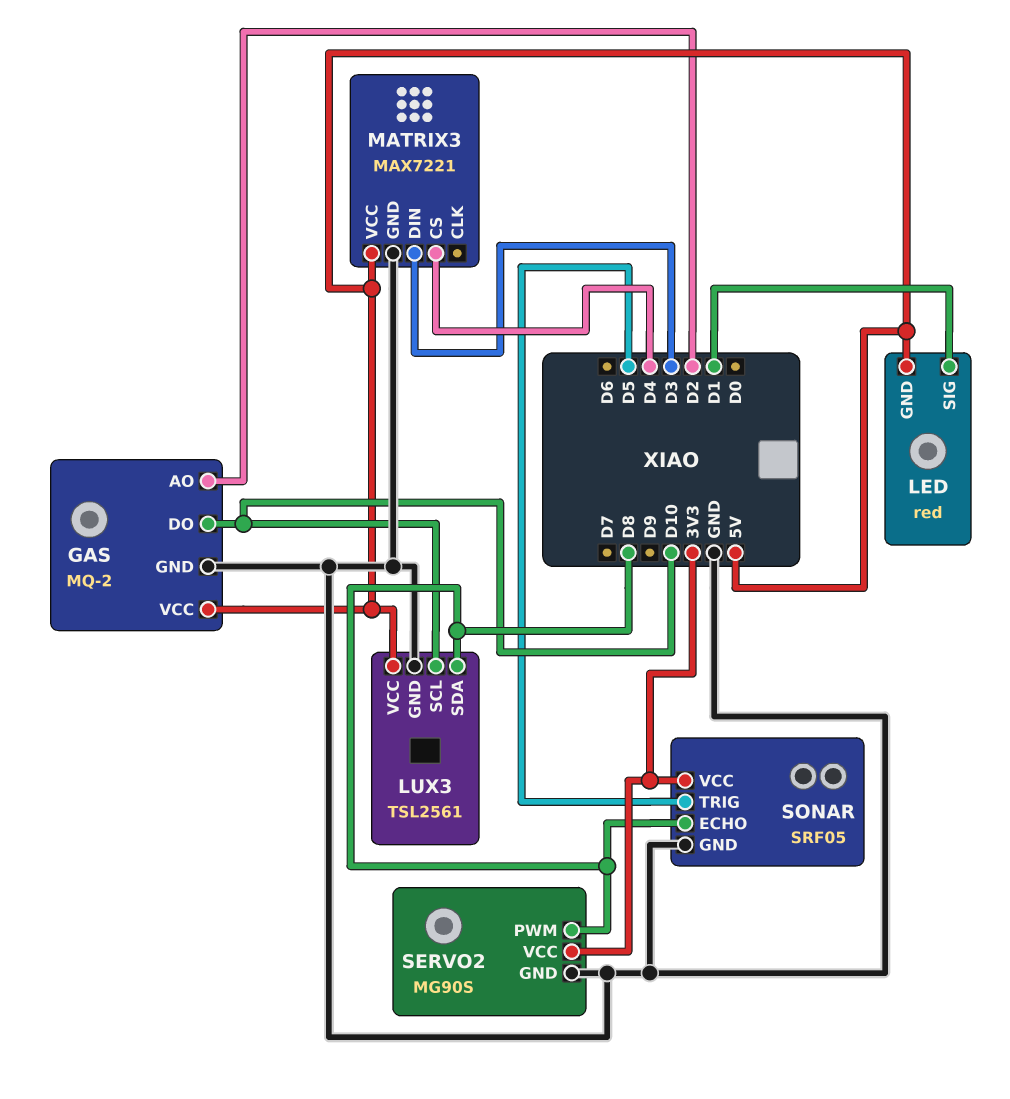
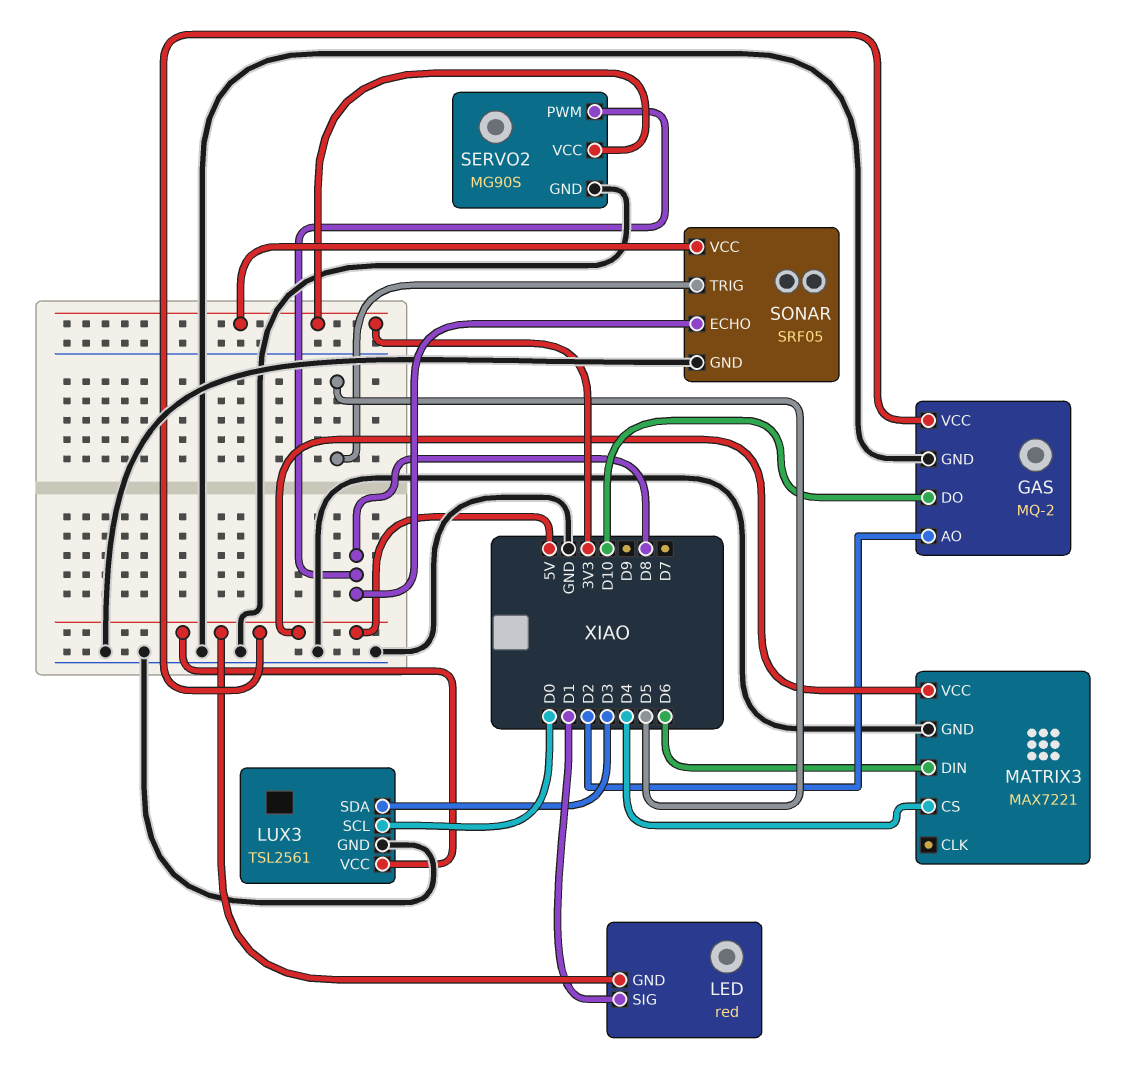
LUX3 pin SCL: D10 -> D0
LUX3 pin SDA: D8 -> D3
MATRIX3 pin DIN: D3 -> D6

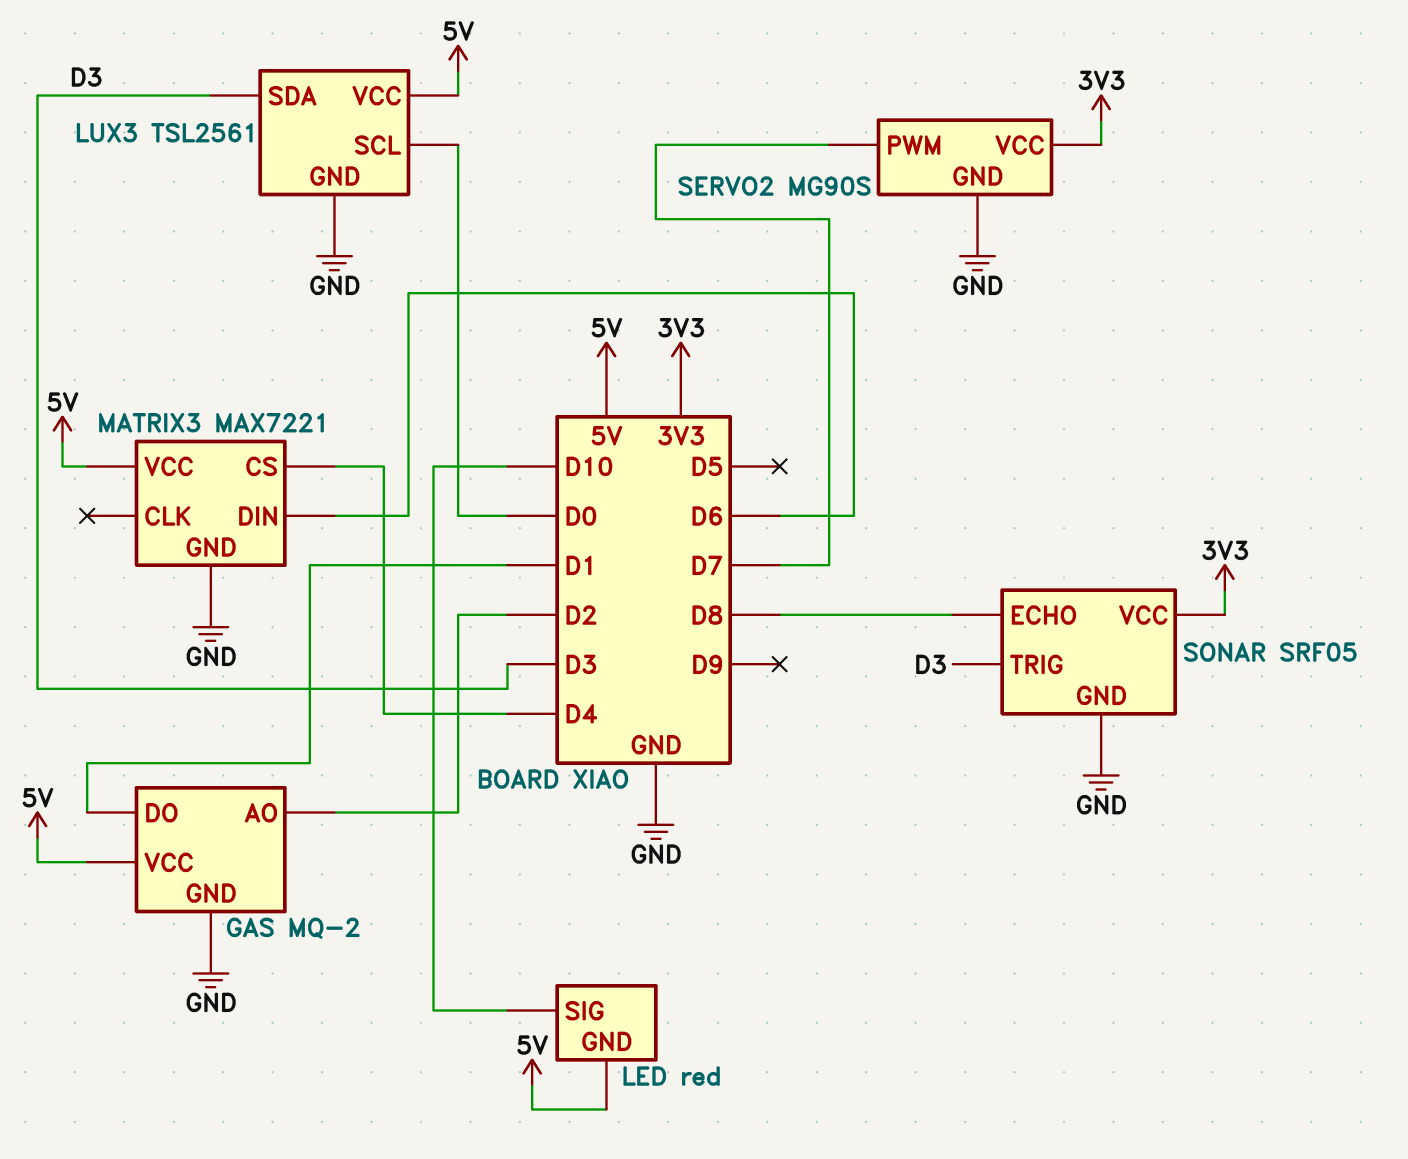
GAS pin DO: D10 -> D1
LED pin SIG: D1 -> D10
SERVO2 pin PWM: D8 -> D7
SONAR pin TRIG: D5 -> D3

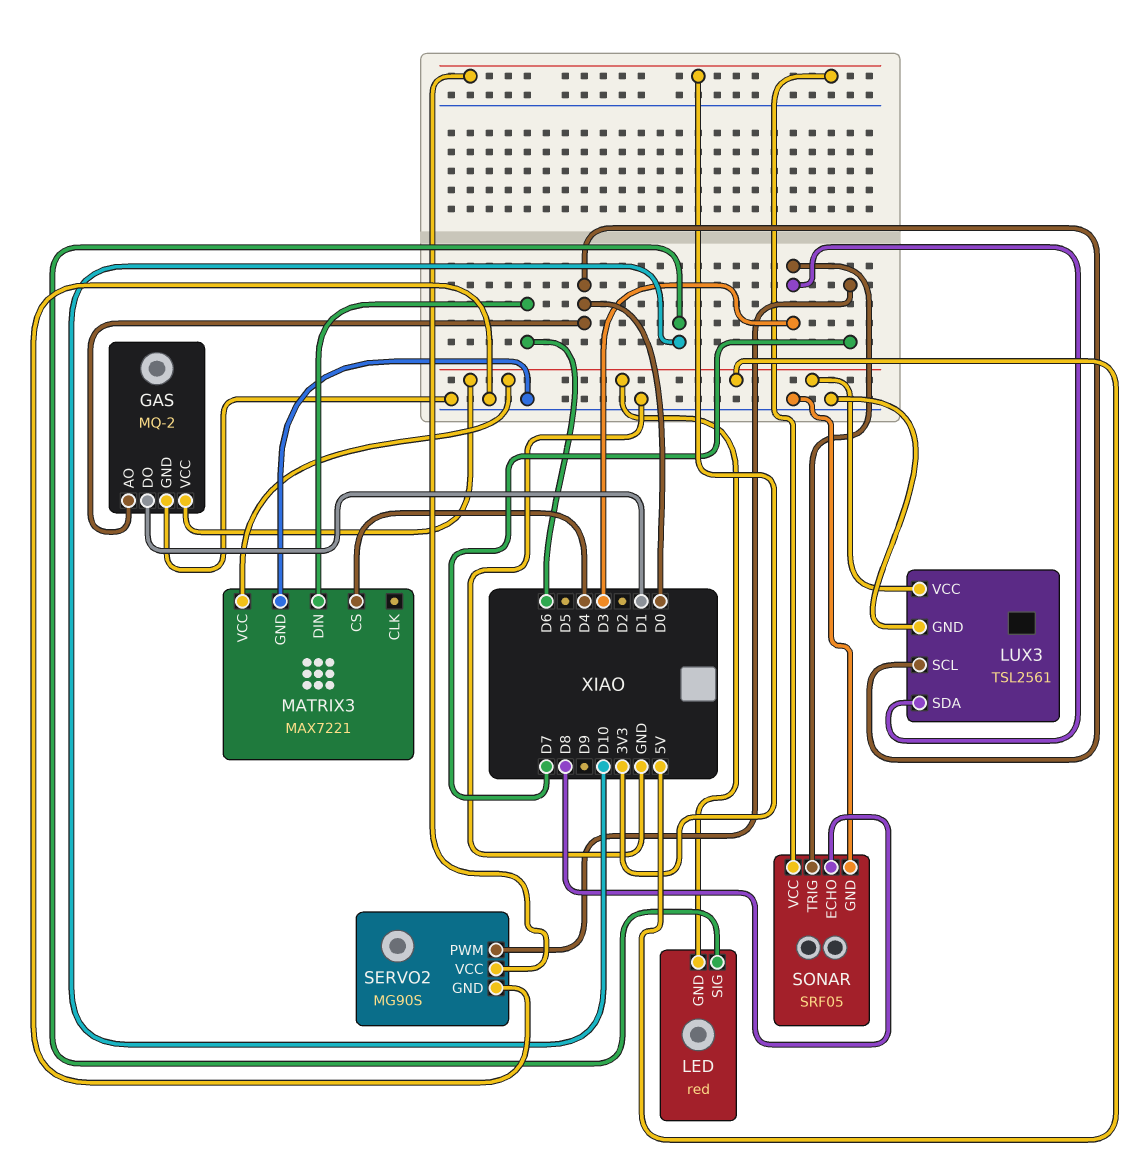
GAS pin AO: D2 -> D0

